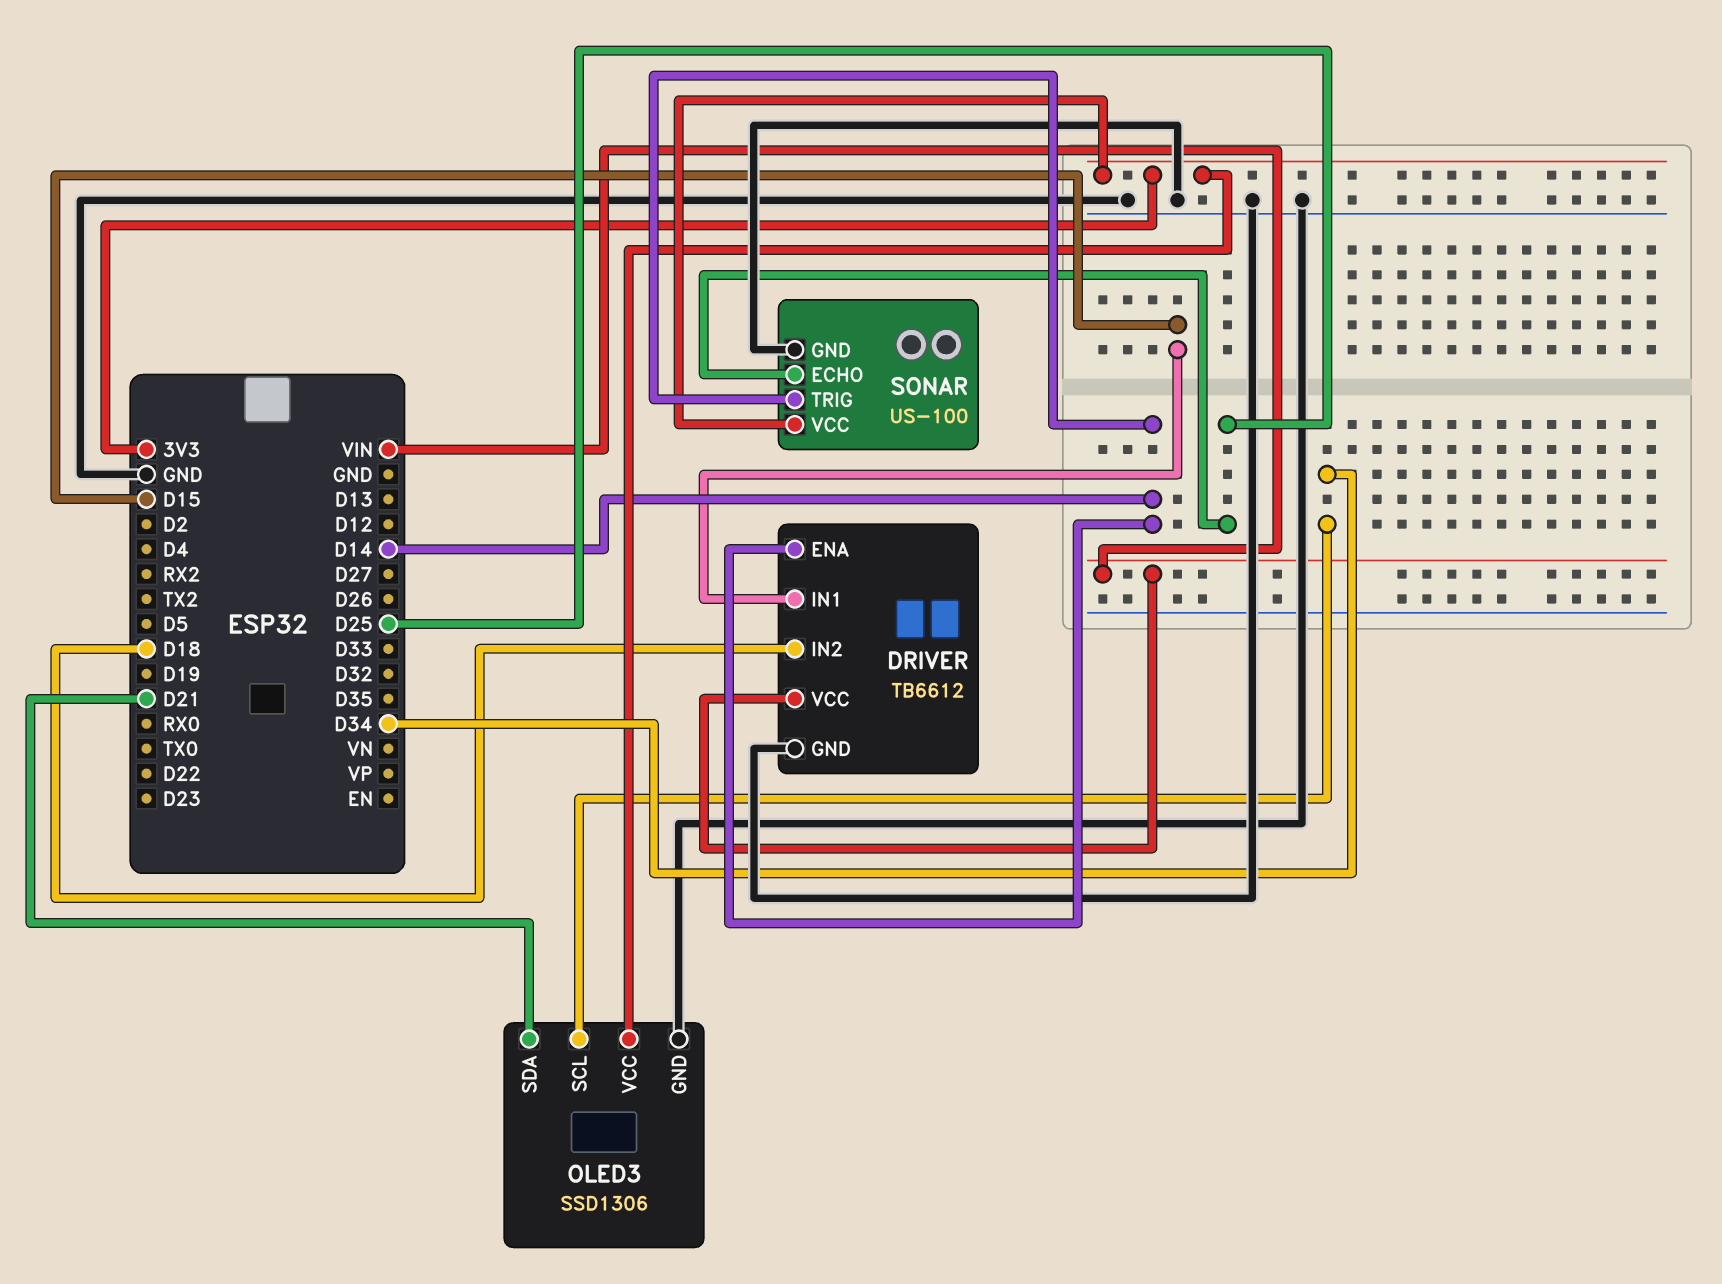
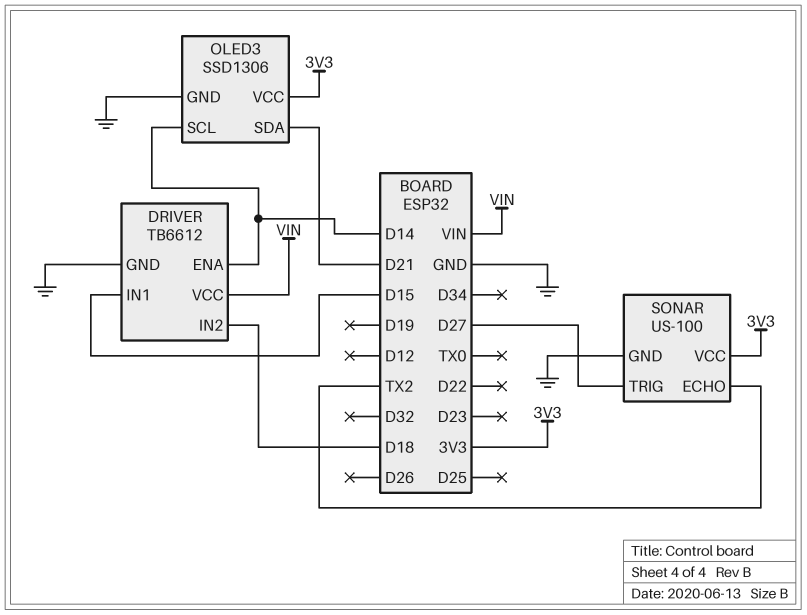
OLED3 pin SCL: D34 -> D14
SONAR pin ECHO: D25 -> TX2
SONAR pin TRIG: D14 -> D27

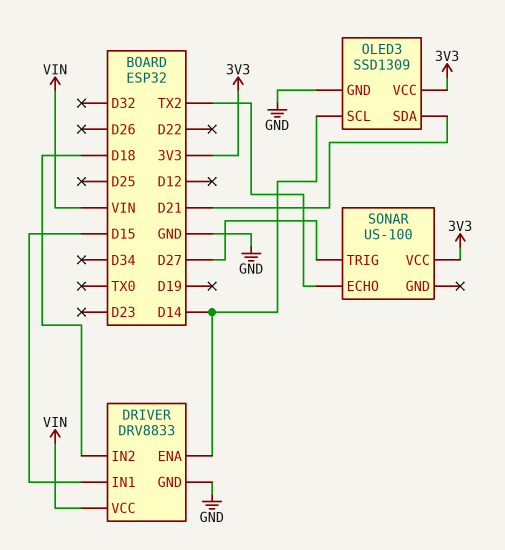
DRIVER: TB6612 -> DRV8833
OLED3: SSD1306 -> SSD1309
SONAR pin GND: GND -> none

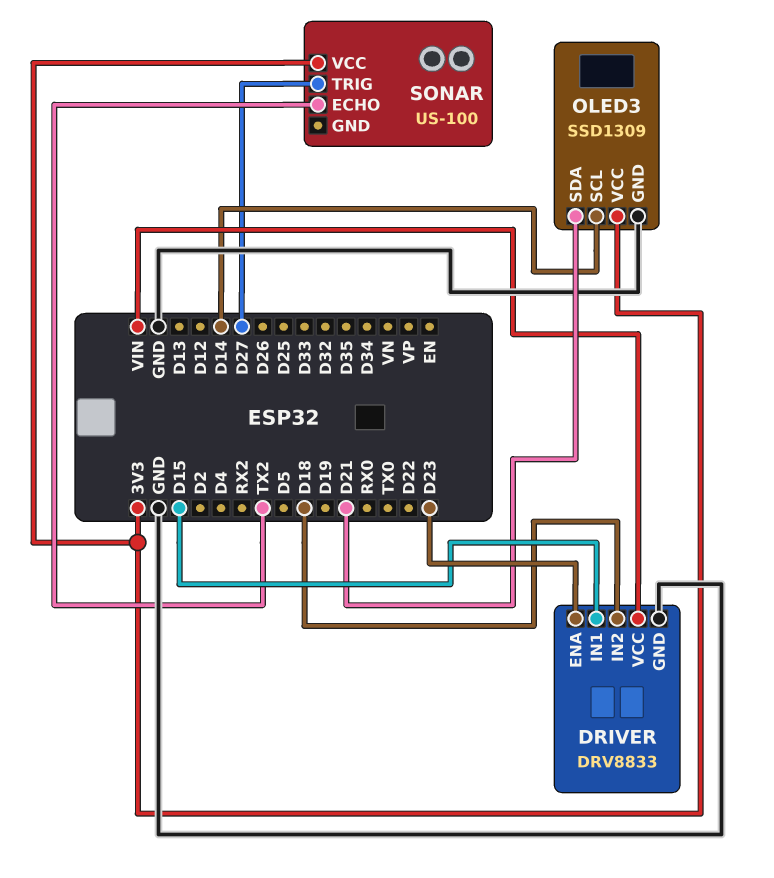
DRIVER pin ENA: D14 -> D23

